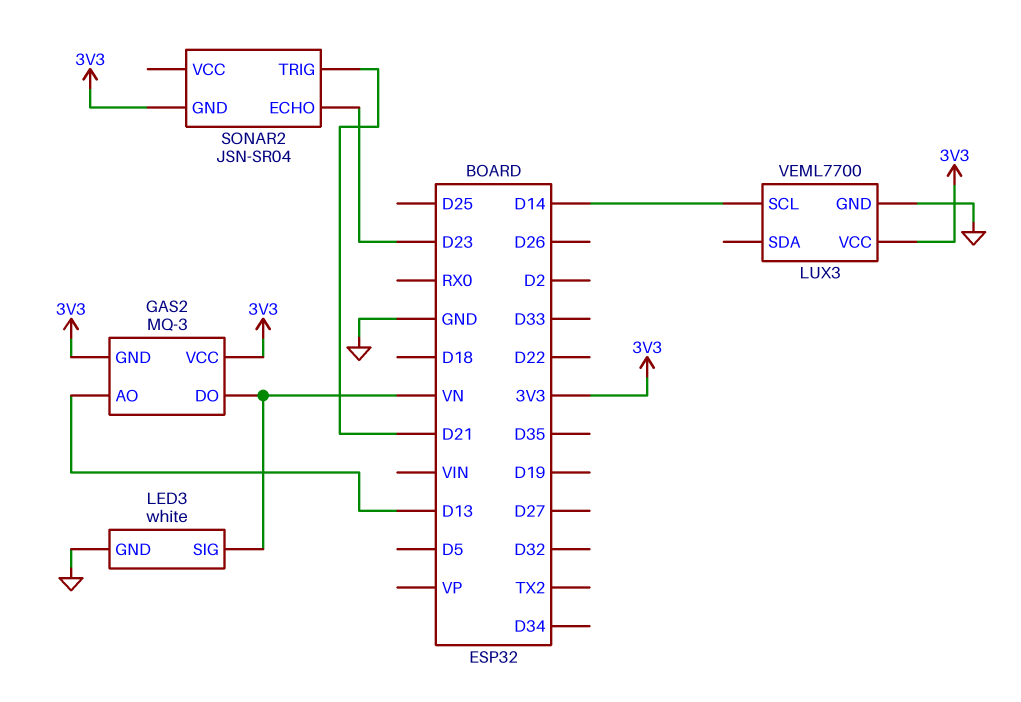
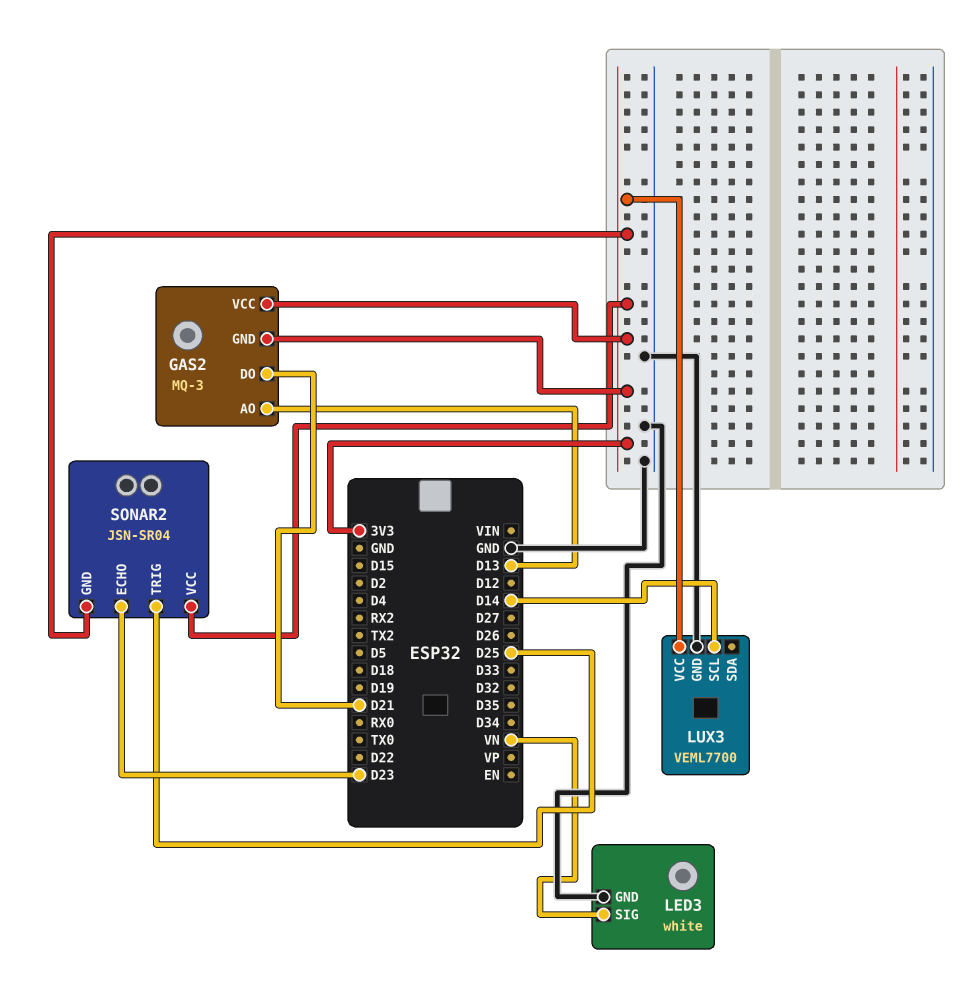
GAS2 pin DO: VN -> D21
SONAR2 pin TRIG: D21 -> D25
SONAR2 pin VCC: none -> 3V3

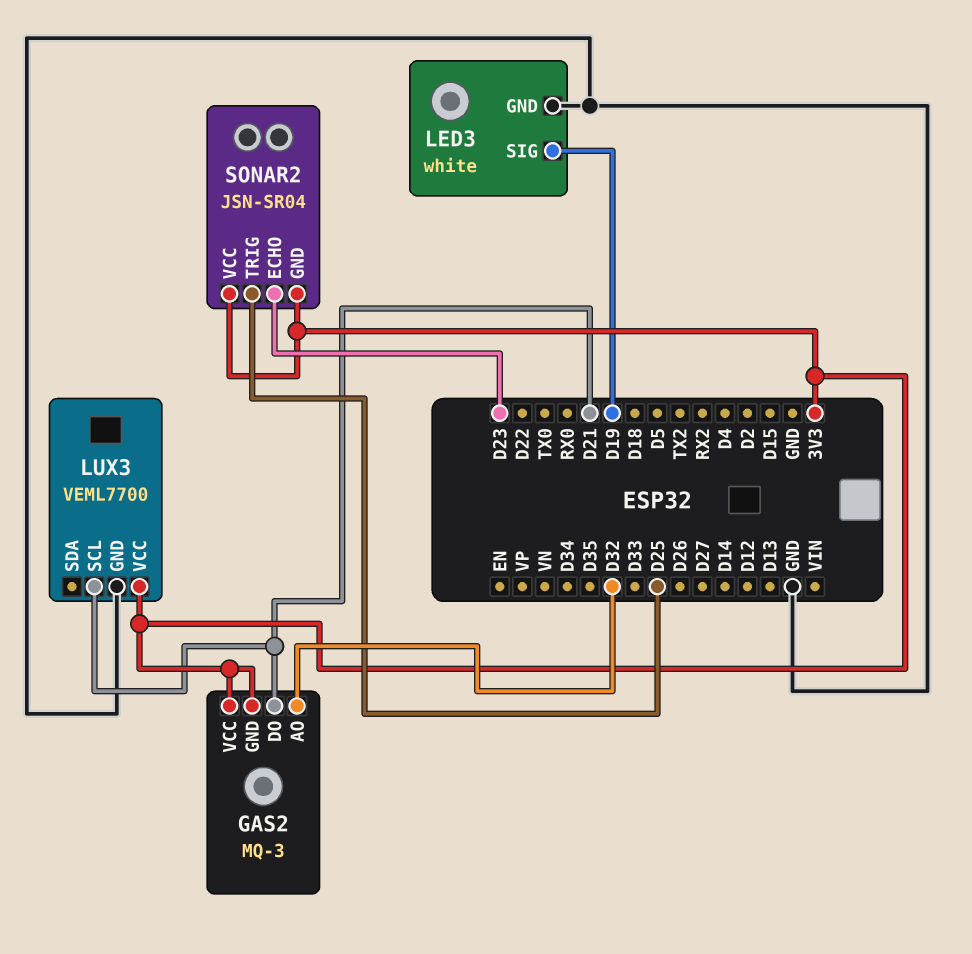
GAS2 pin AO: D13 -> D32
LED3 pin SIG: VN -> D19
LUX3 pin SCL: D14 -> D21

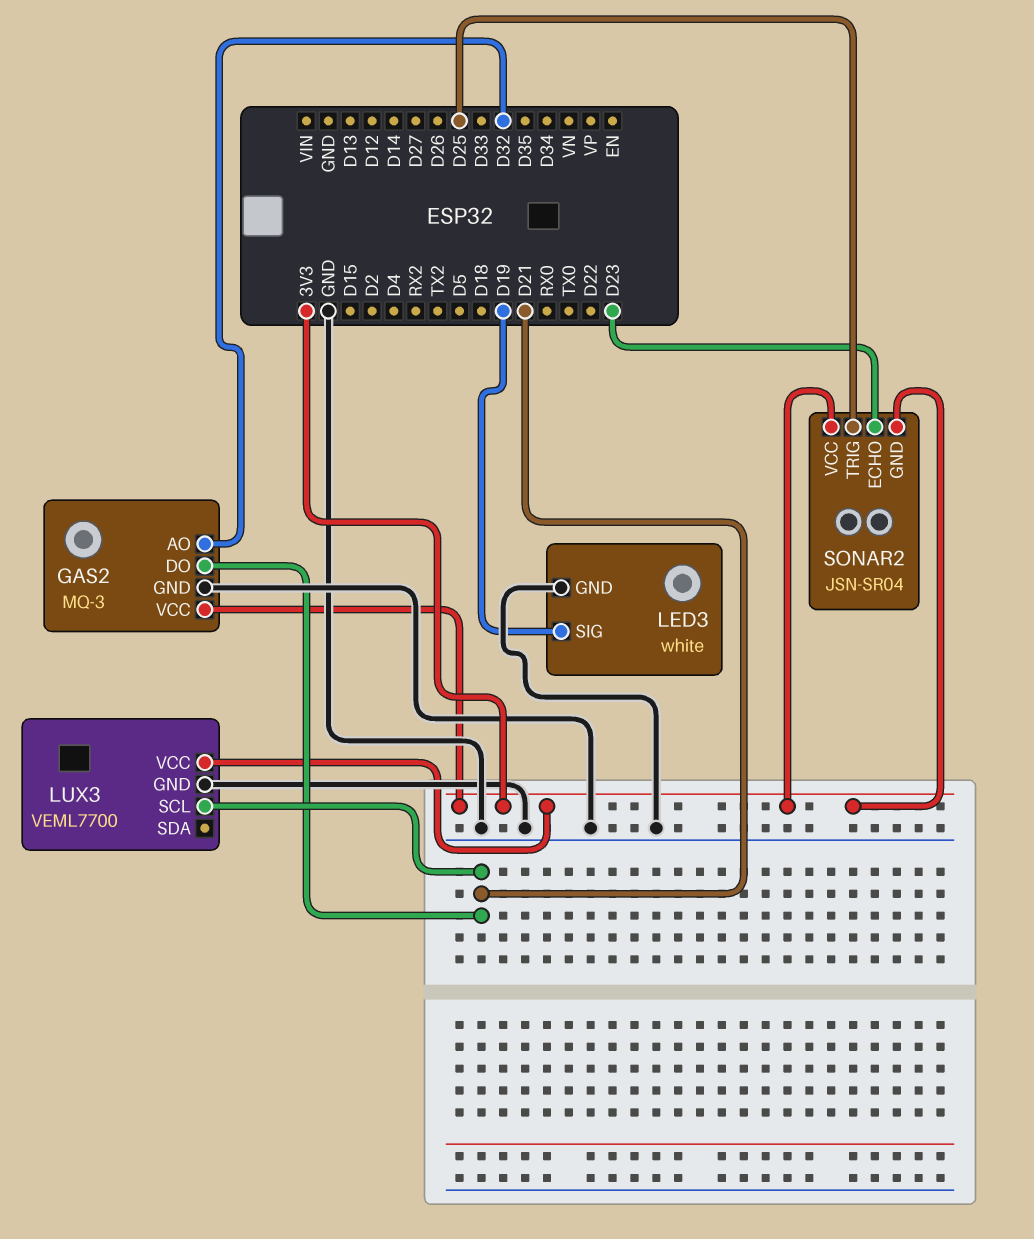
GAS2 pin GND: 3V3 -> GND

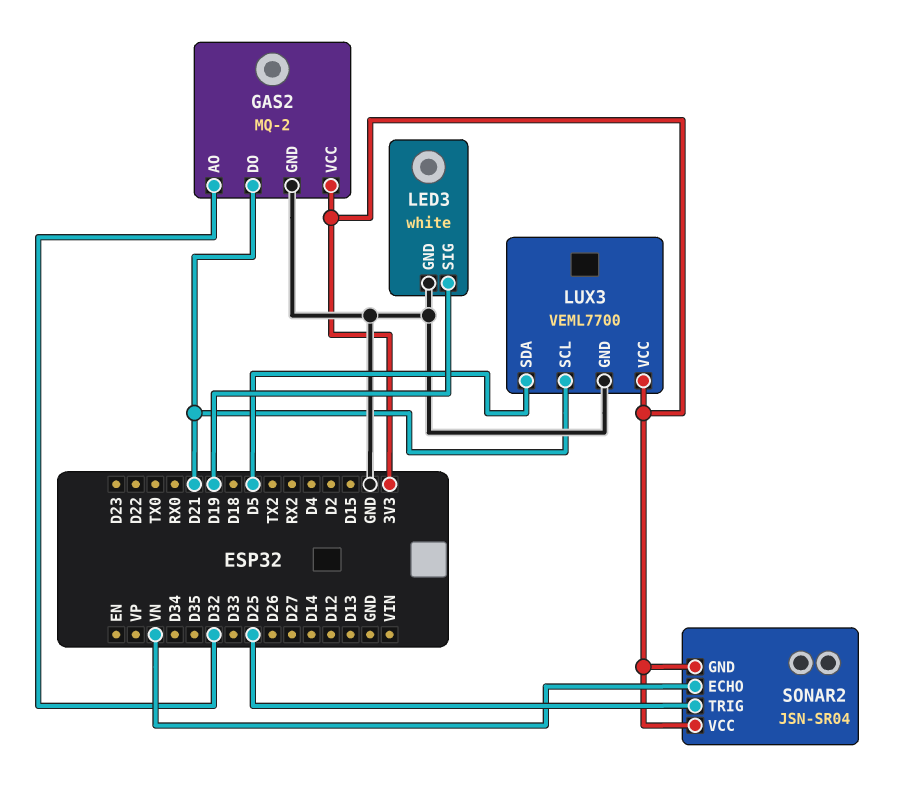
GAS2: MQ-3 -> MQ-2
LUX3 pin SDA: none -> D5
SONAR2 pin ECHO: D23 -> VN

